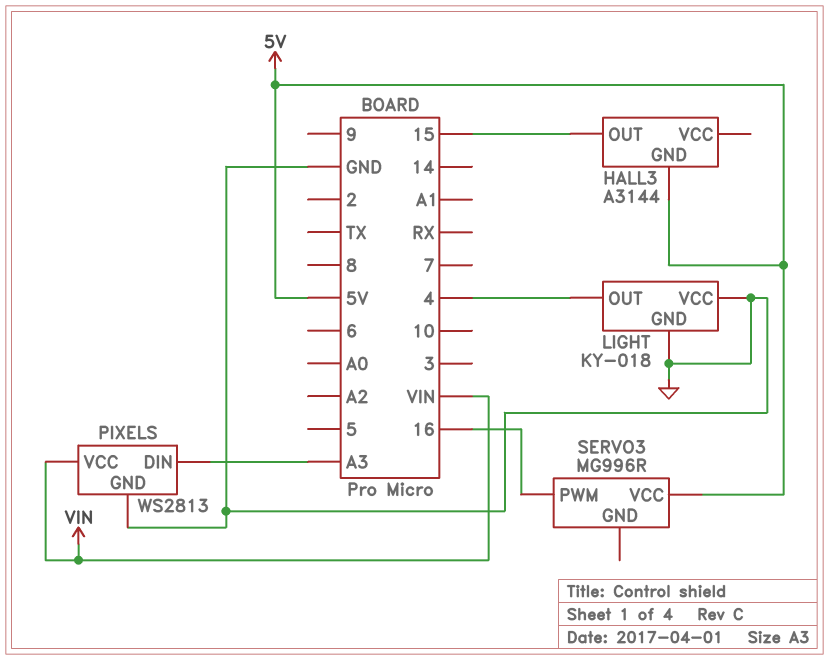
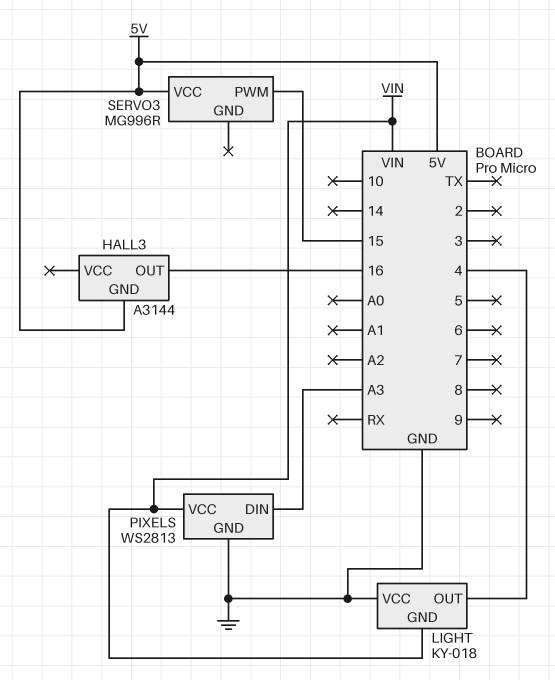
HALL3 pin OUT: 15 -> 16
LIGHT pin GND: GND -> VIN
SERVO3 pin PWM: 16 -> 15

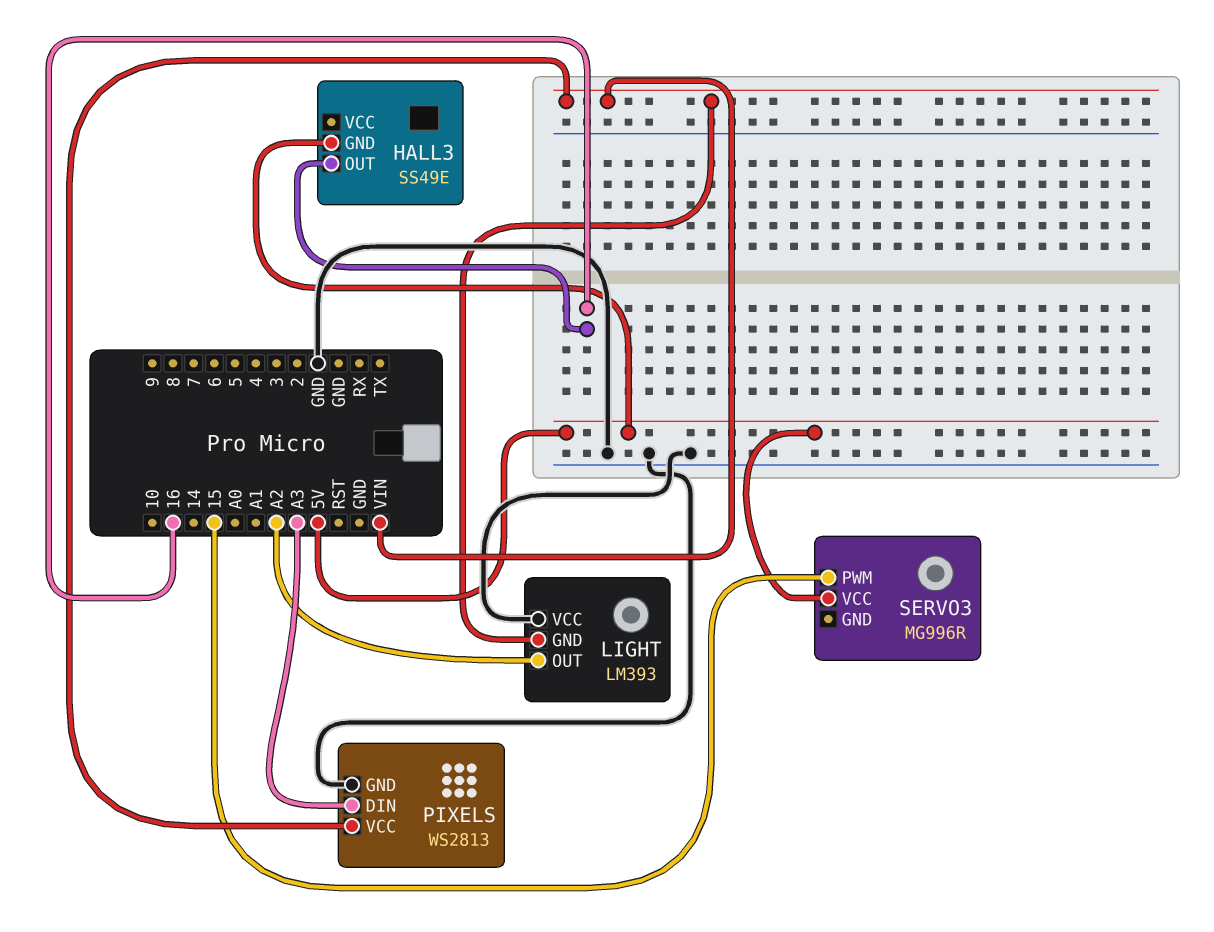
HALL3: A3144 -> SS49E
LIGHT: KY-018 -> LM393
LIGHT pin OUT: 4 -> A2

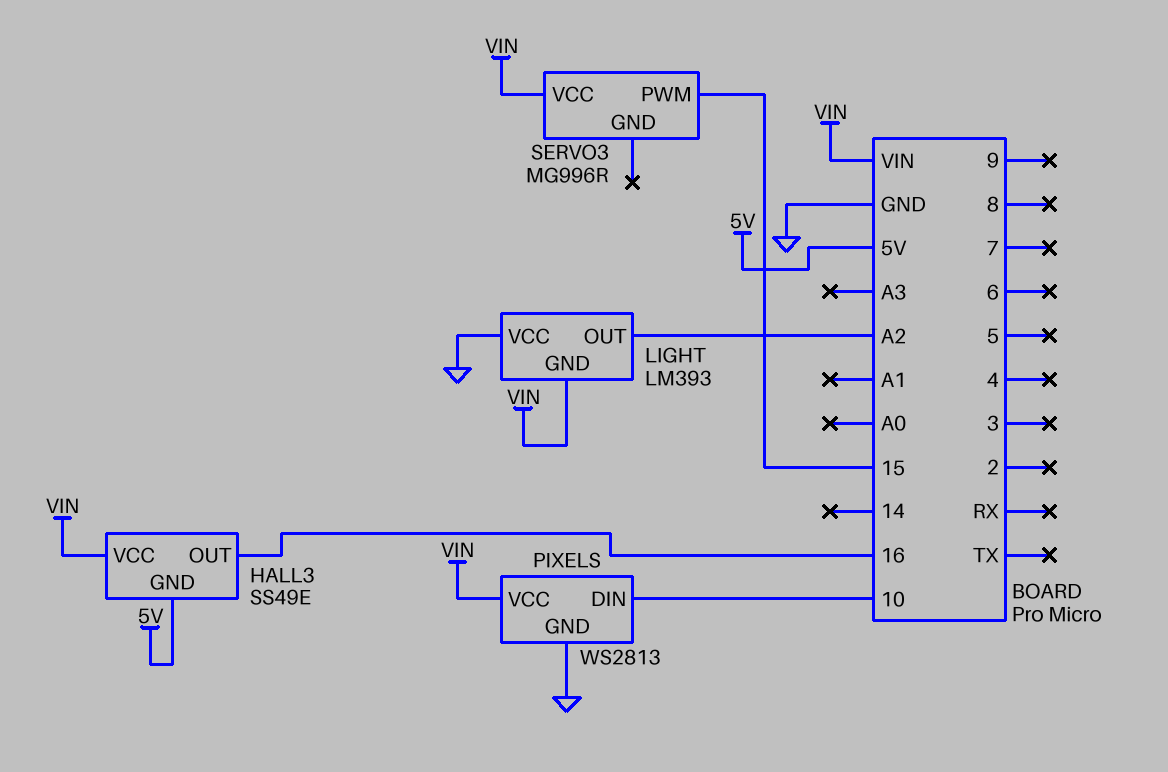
HALL3 pin VCC: none -> VIN
PIXELS pin DIN: A3 -> 10
SERVO3 pin VCC: 5V -> VIN

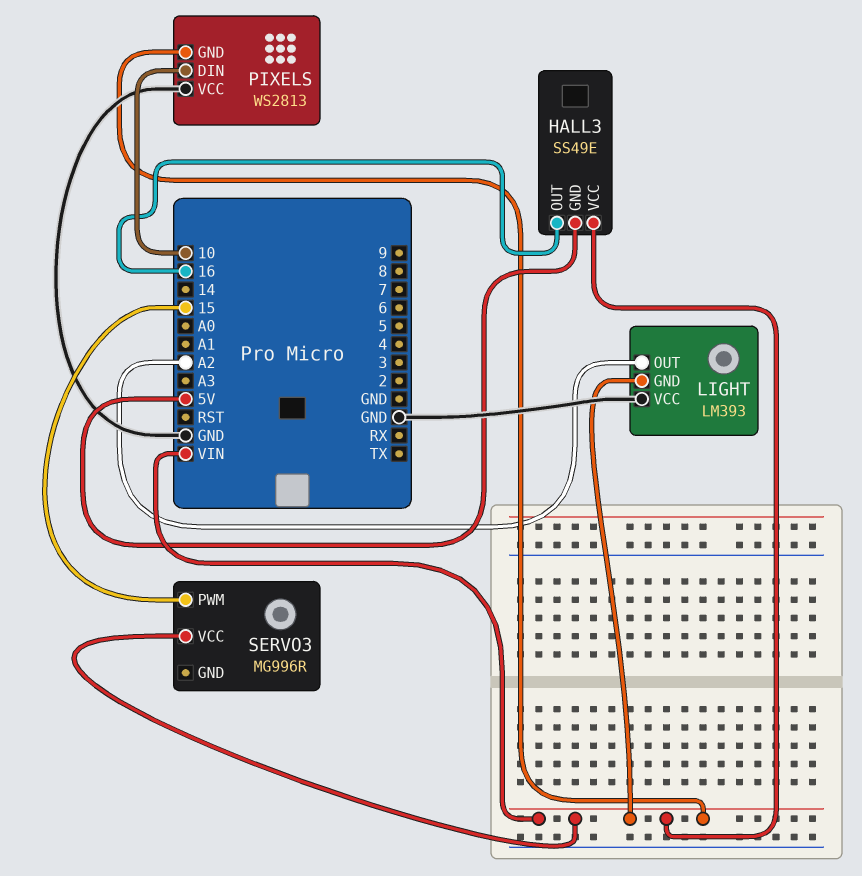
PIXELS pin GND: GND -> VIN
PIXELS pin VCC: VIN -> GND

